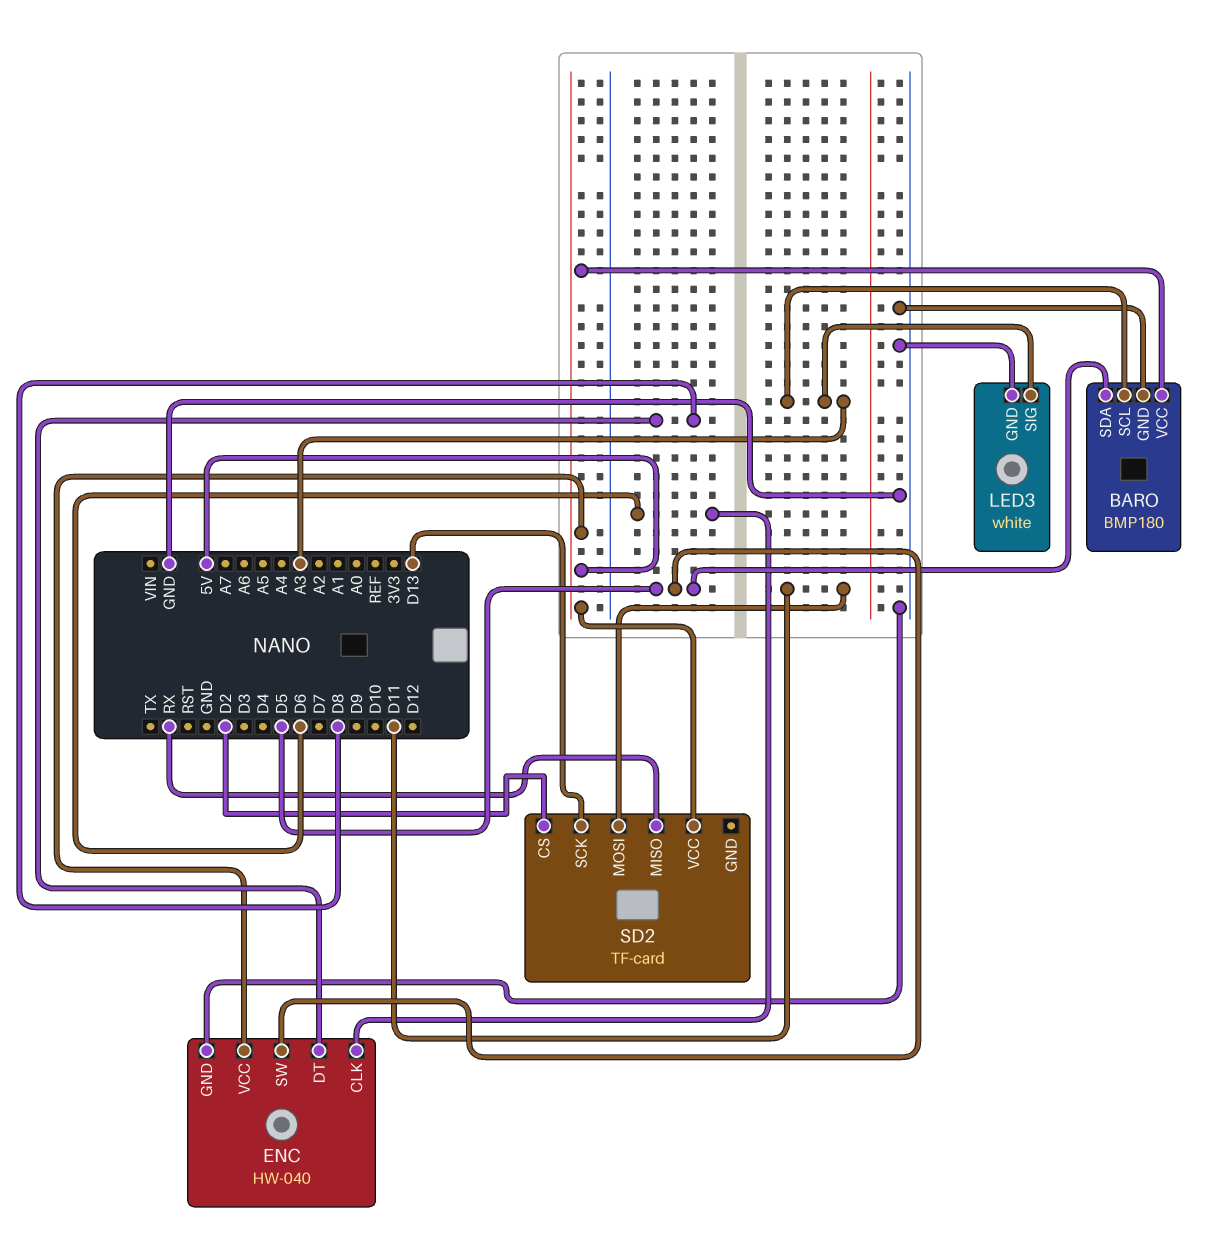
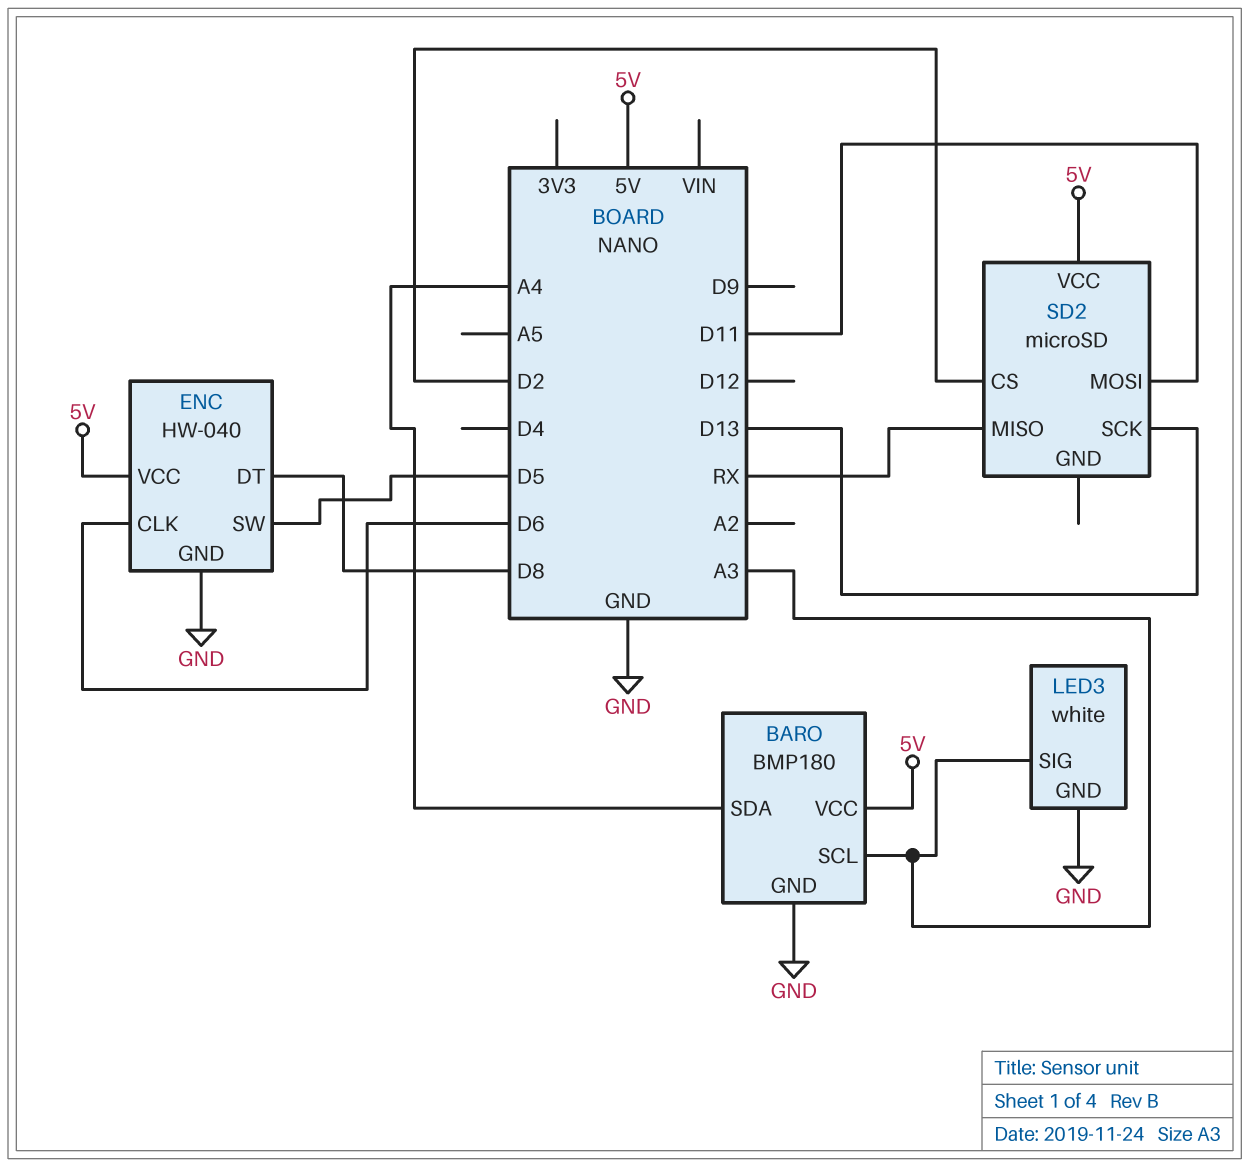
BARO pin SDA: D5 -> A4
SD2: TF-card -> microSD

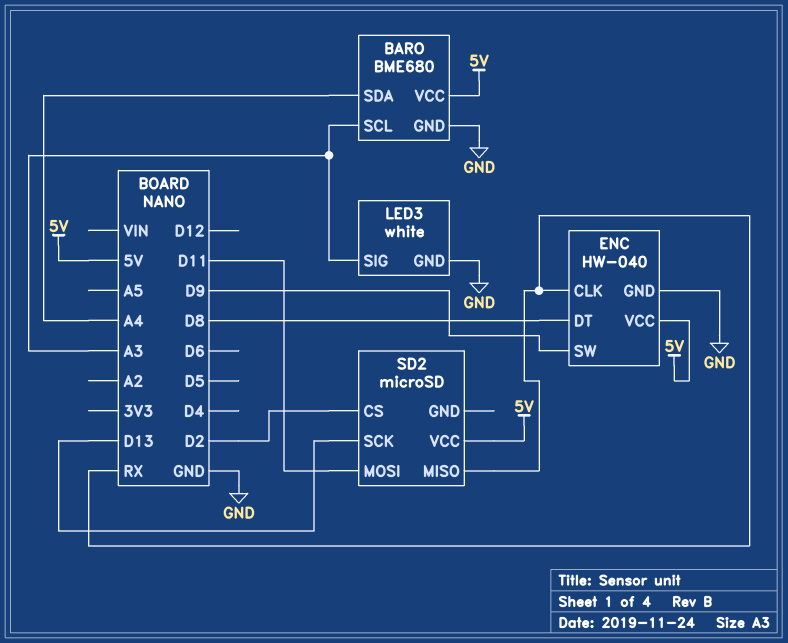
BARO: BMP180 -> BME680
ENC pin CLK: D6 -> RX
ENC pin SW: D5 -> D9

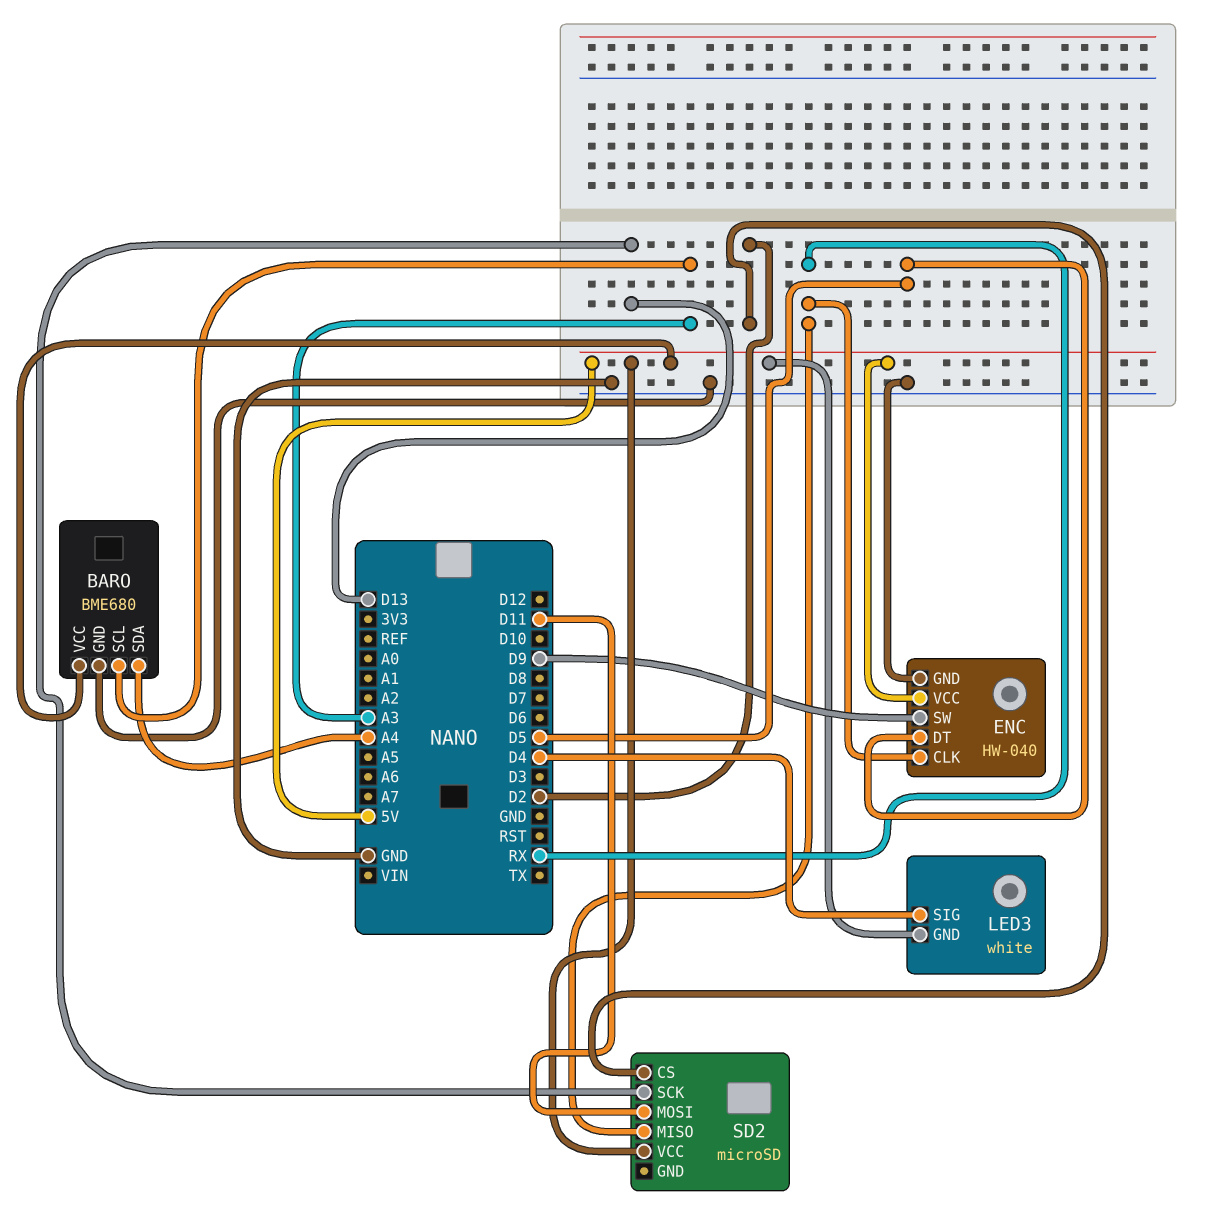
ENC pin DT: D8 -> D5
LED3 pin GND: GND -> 5V
LED3 pin SIG: A3 -> D4

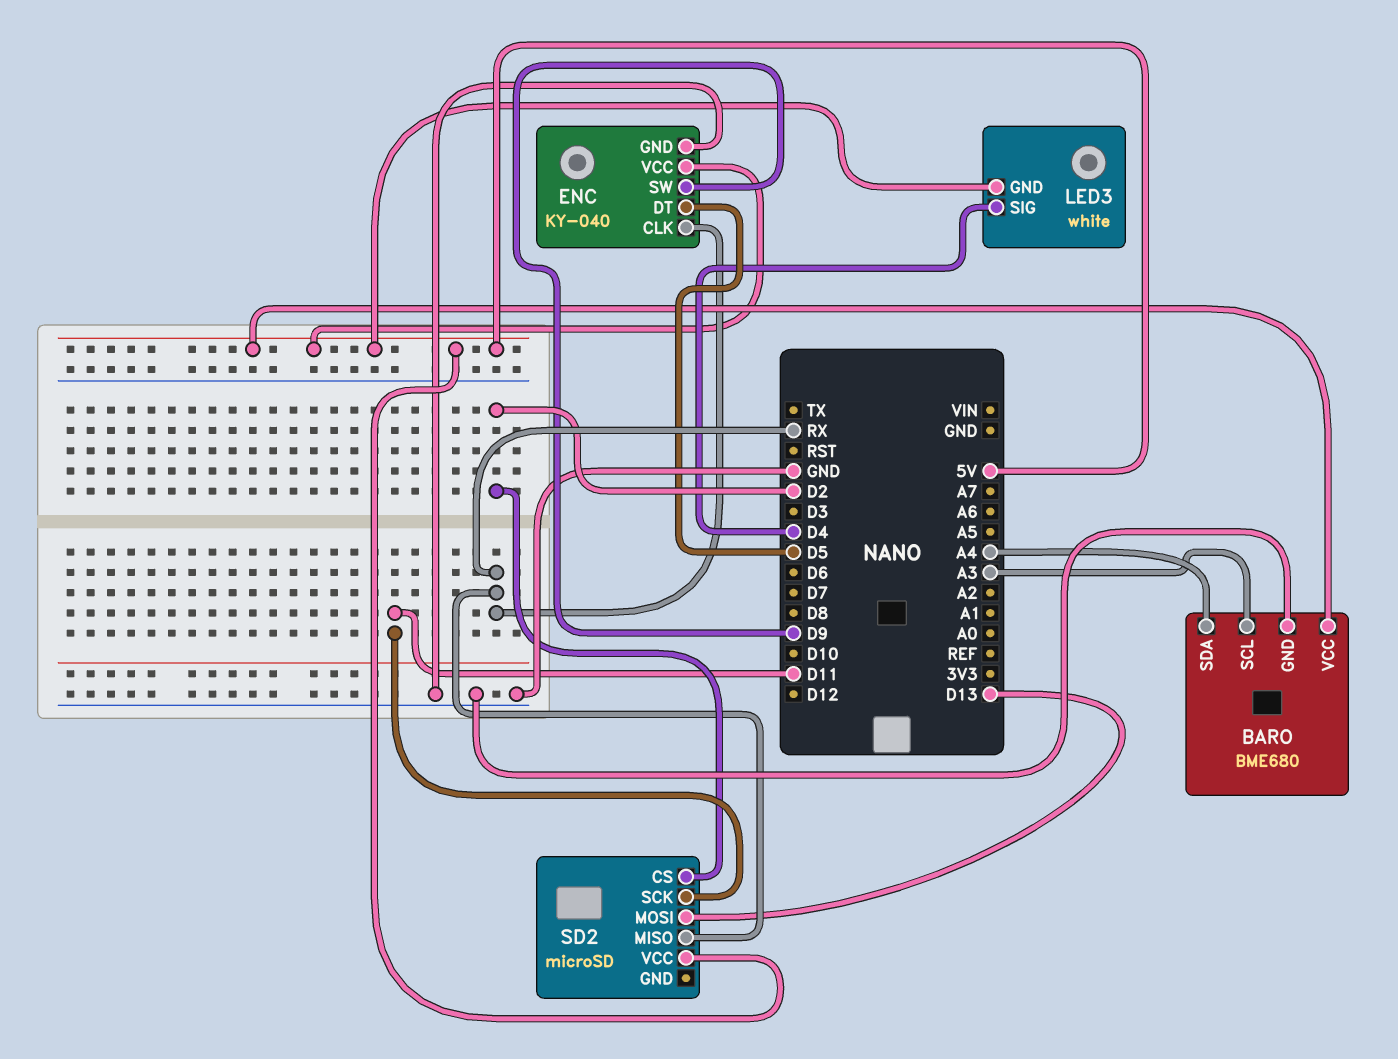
ENC: HW-040 -> KY-040
SD2 pin MOSI: D11 -> D13
SD2 pin SCK: D13 -> D11

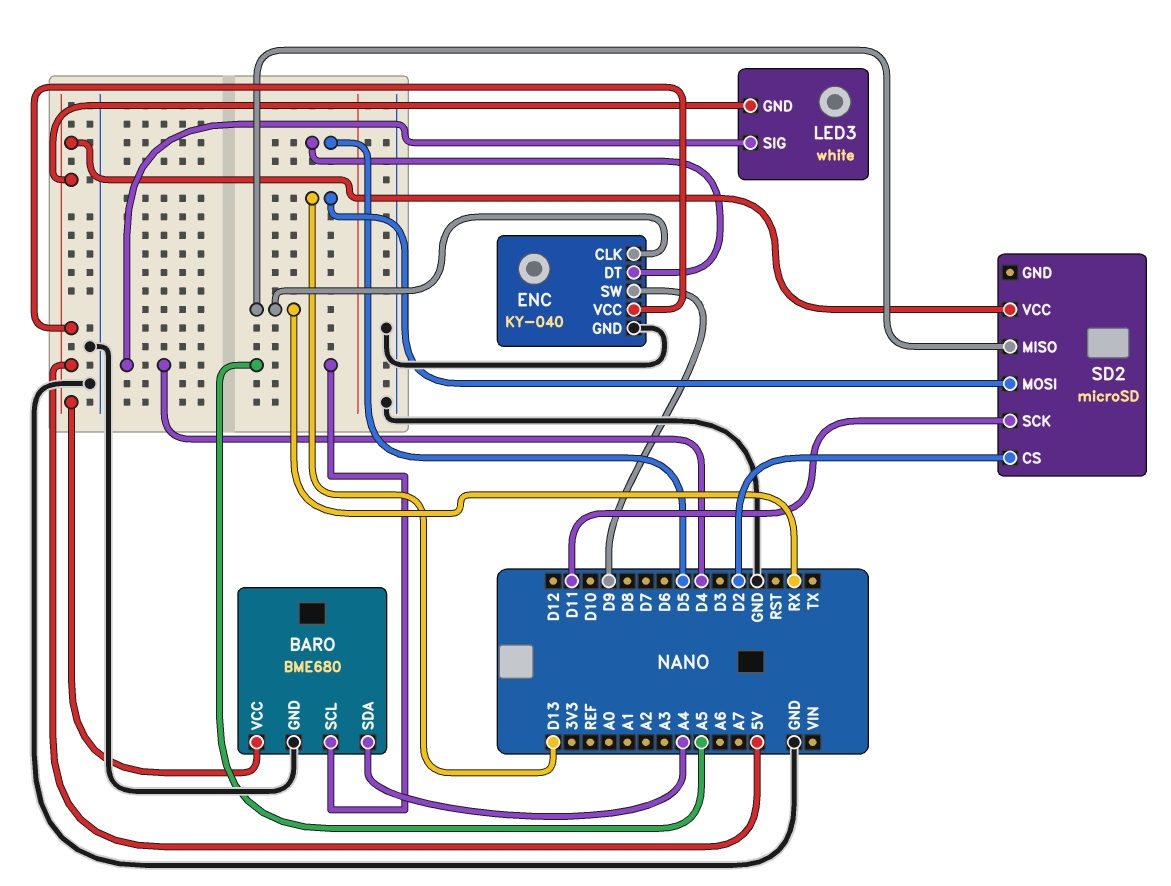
BARO pin SCL: A3 -> A5

